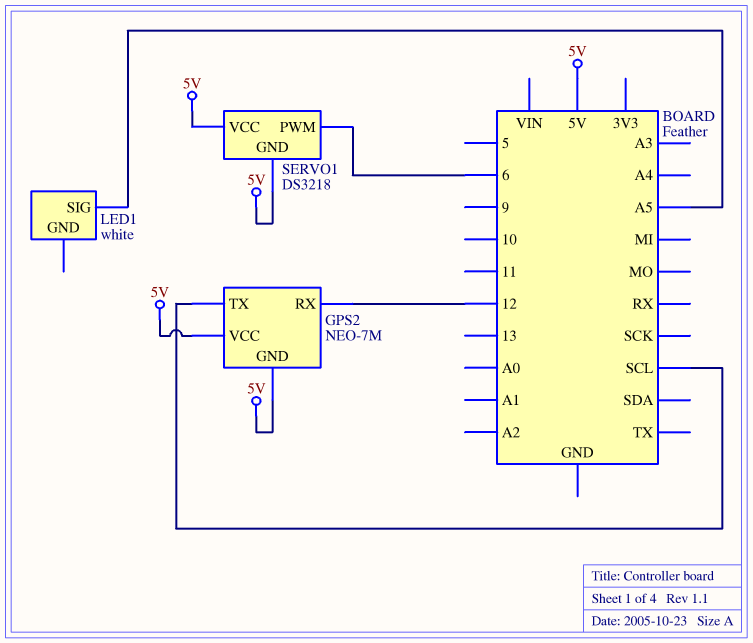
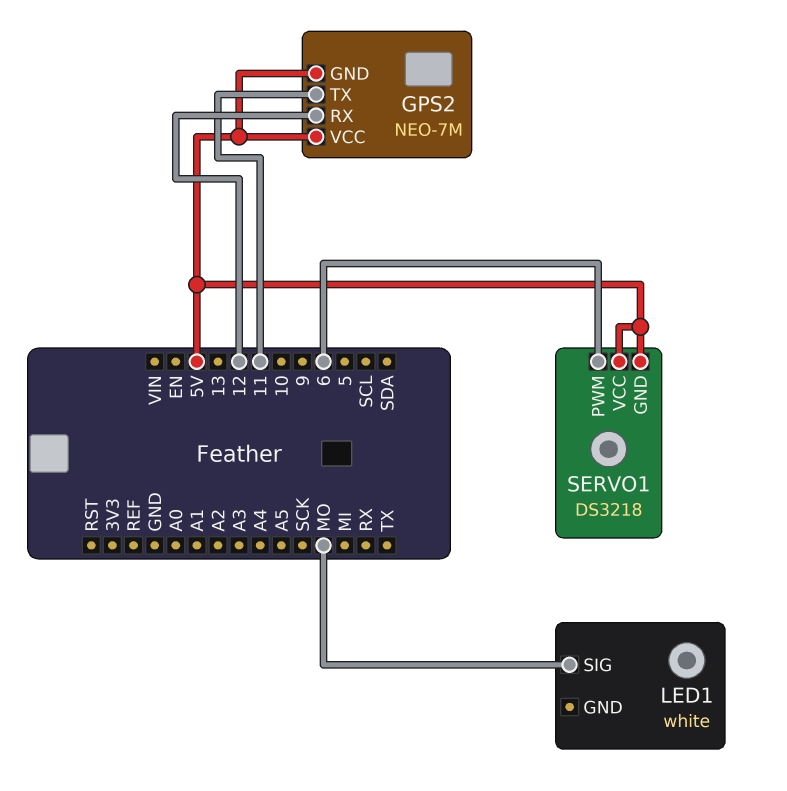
GPS2 pin TX: SCL -> 11
LED1 pin SIG: A5 -> MO

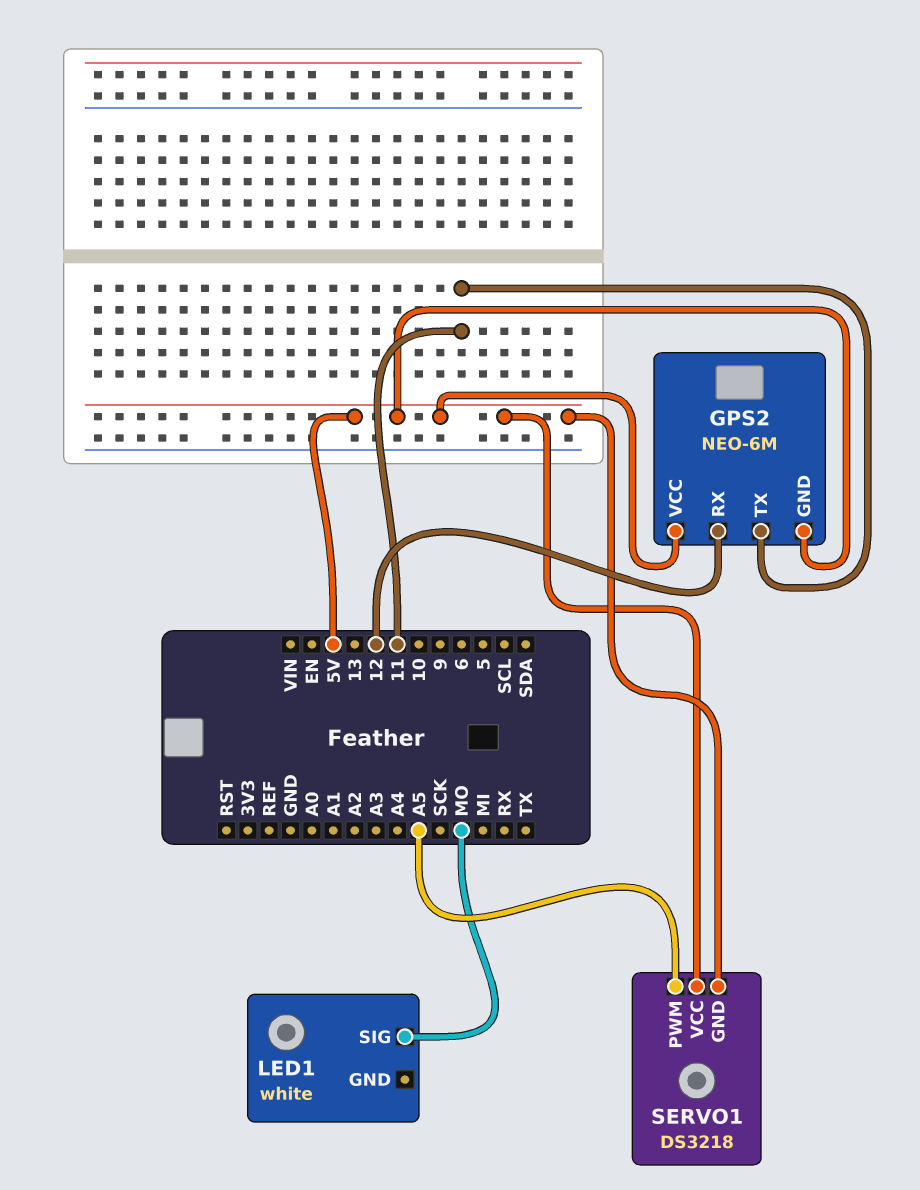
GPS2: NEO-7M -> NEO-6M
SERVO1 pin PWM: 6 -> A5

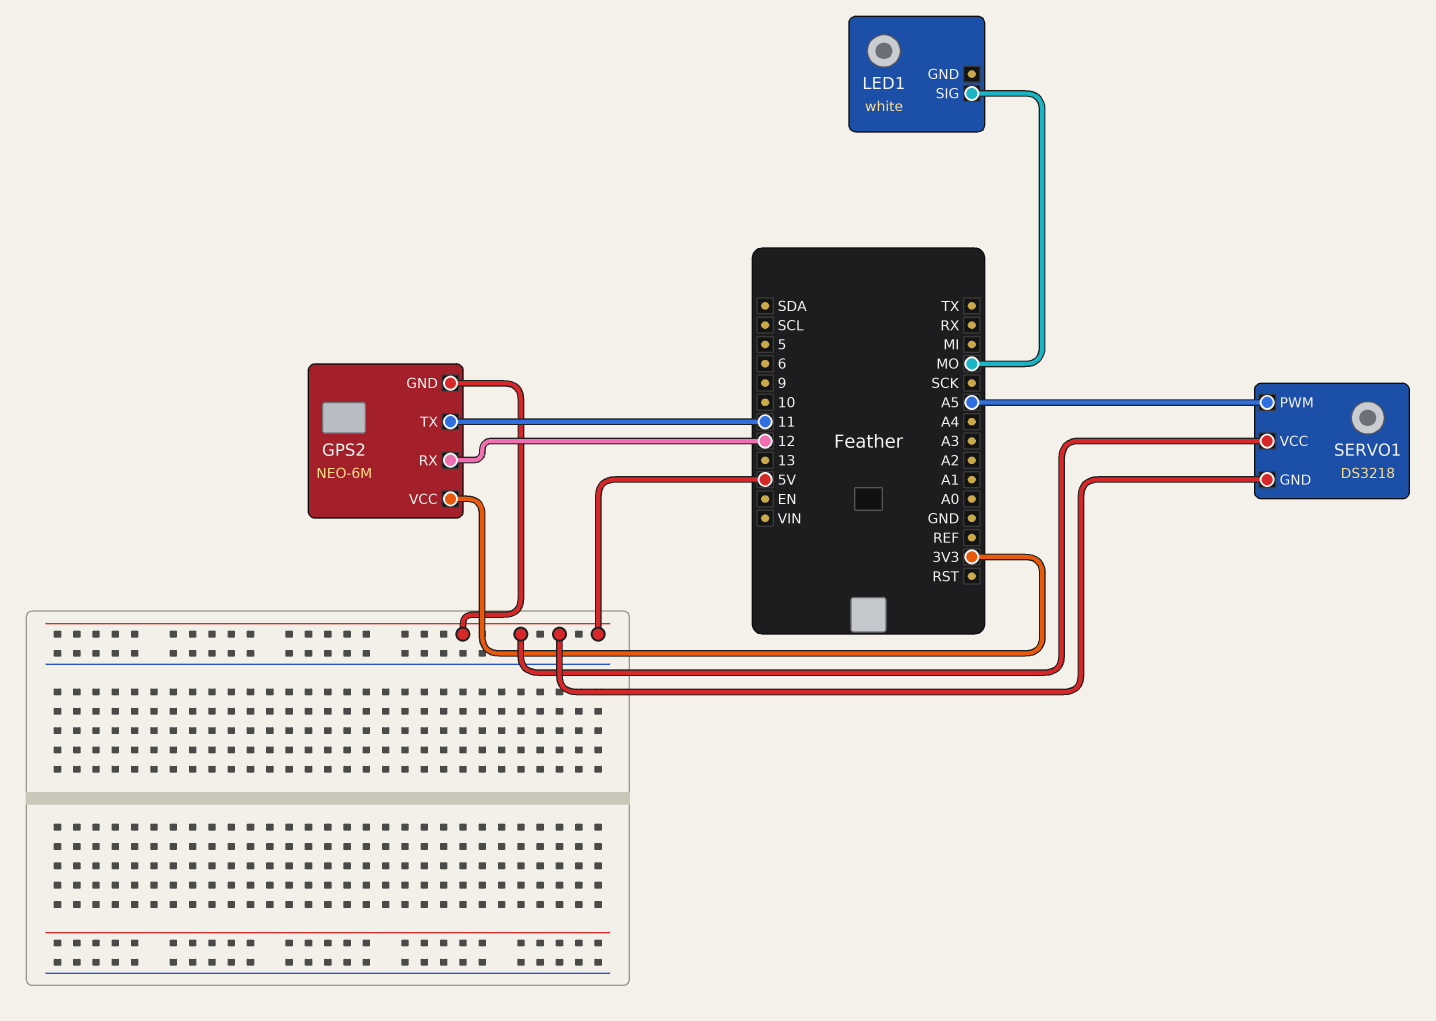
GPS2 pin VCC: 5V -> 3V3

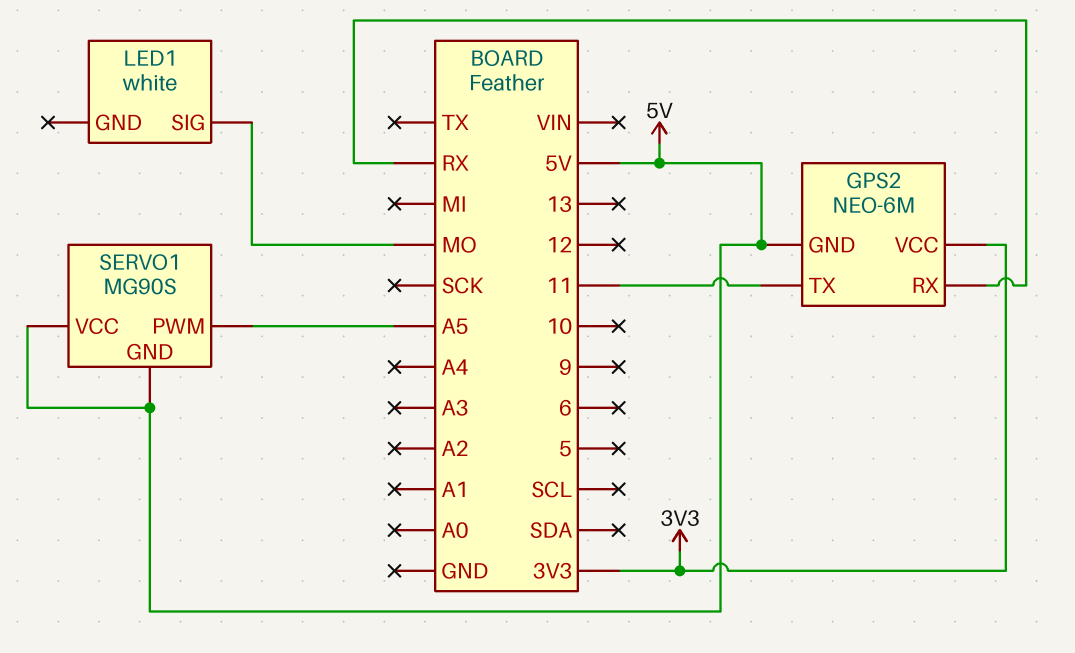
GPS2 pin RX: 12 -> RX
SERVO1: DS3218 -> MG90S

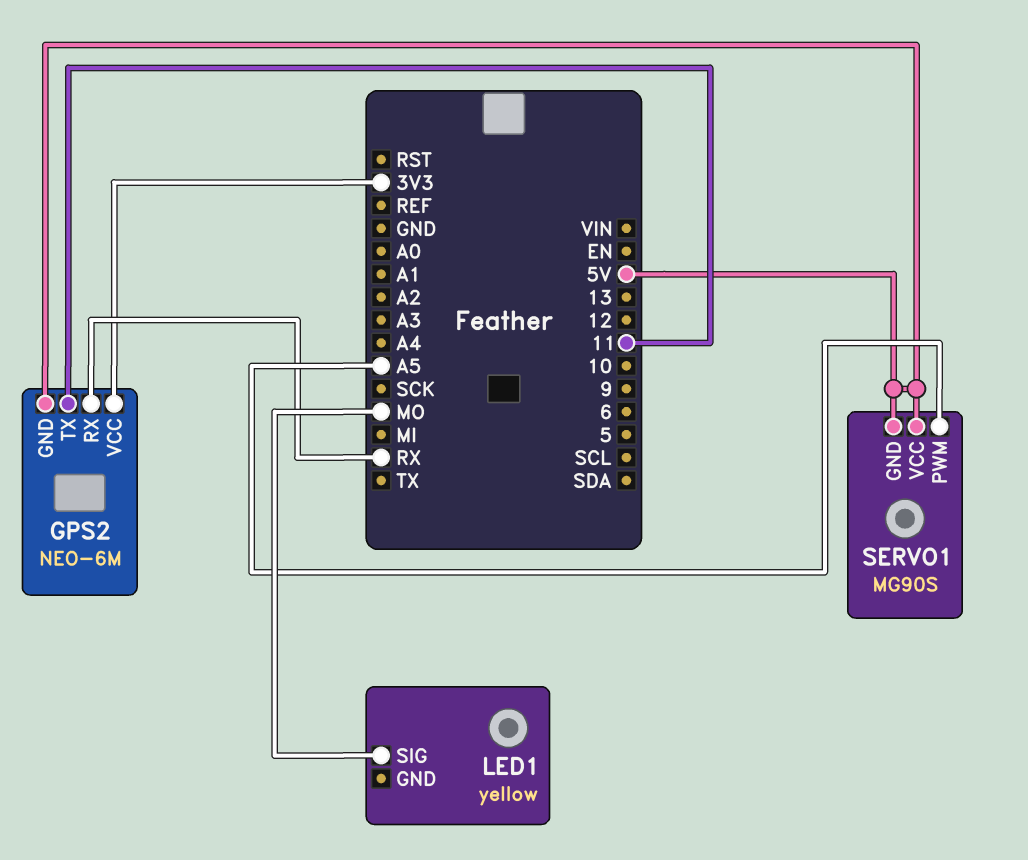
LED1: white -> yellow

